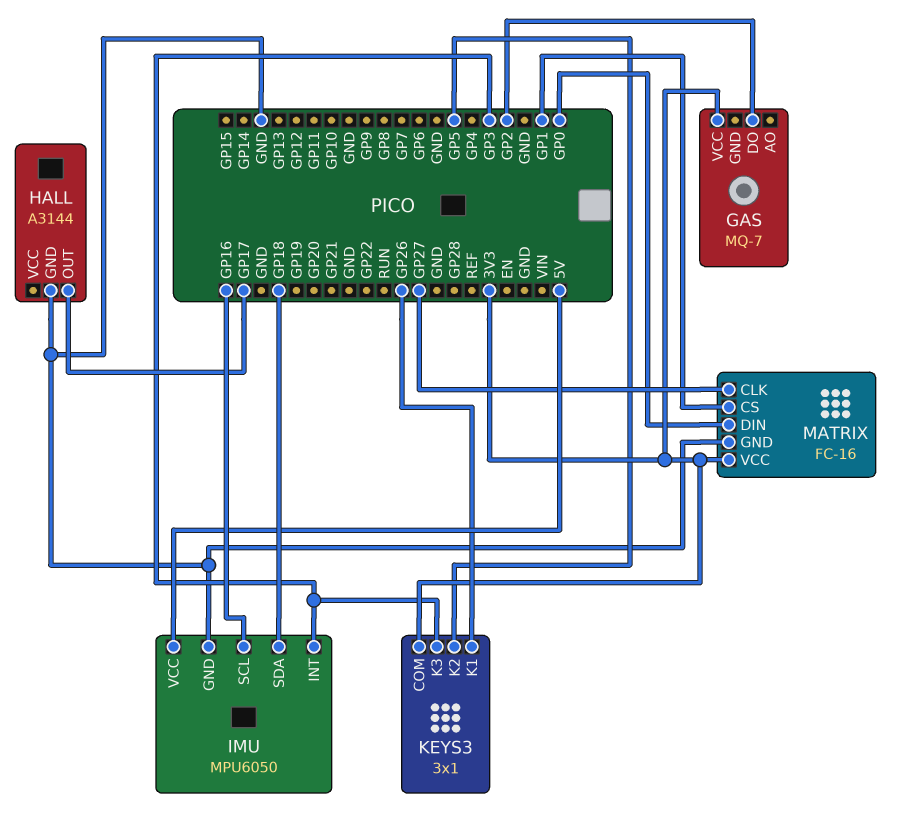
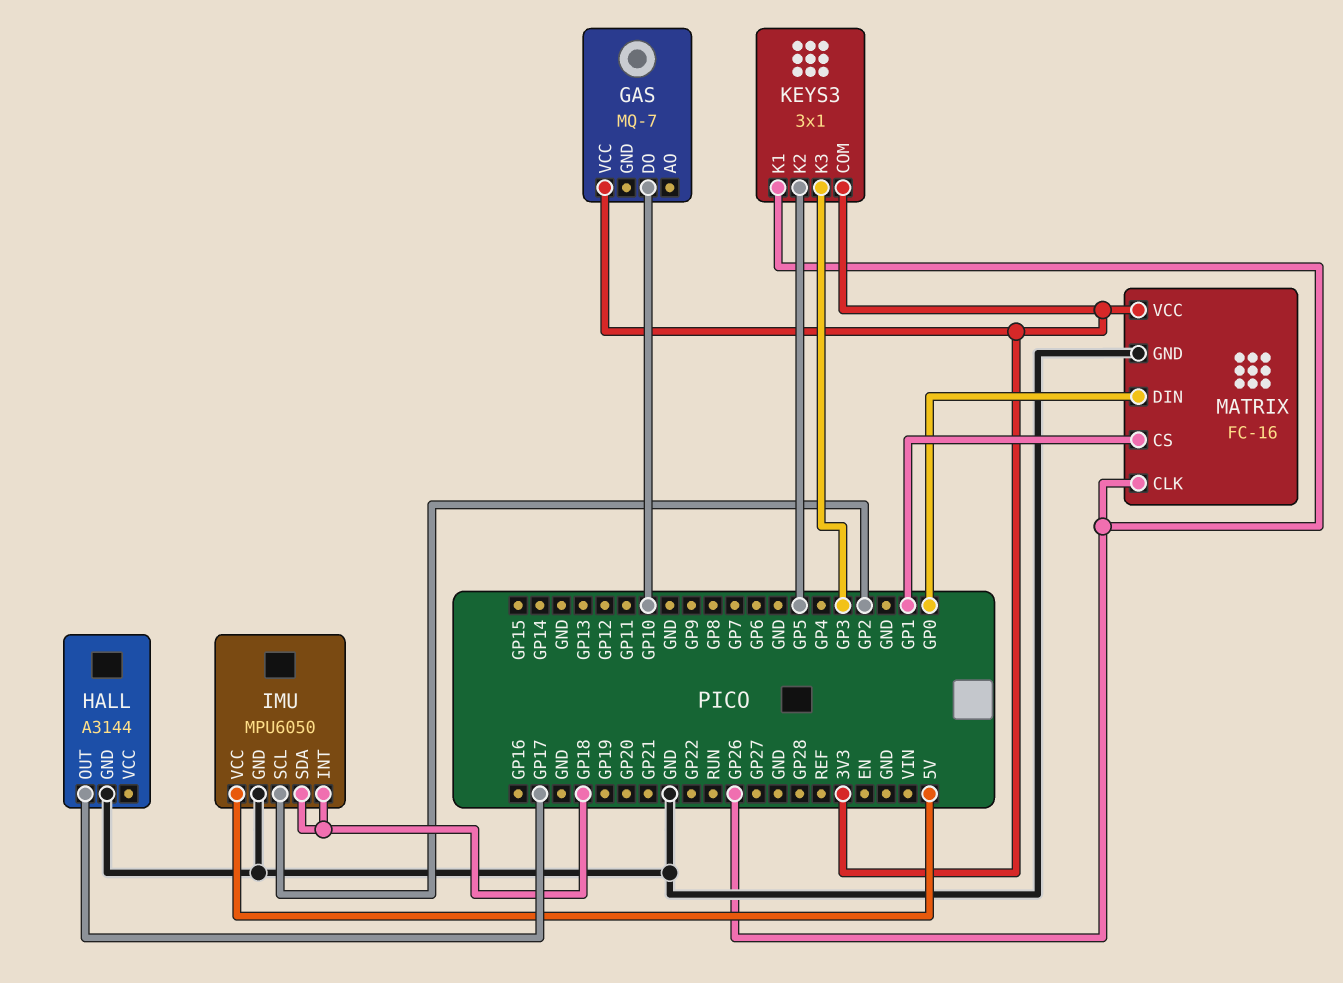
GAS pin DO: GP2 -> GP10
IMU pin INT: GP3 -> GP18
IMU pin SCL: GP16 -> GP2
MATRIX pin CLK: GP27 -> GP26

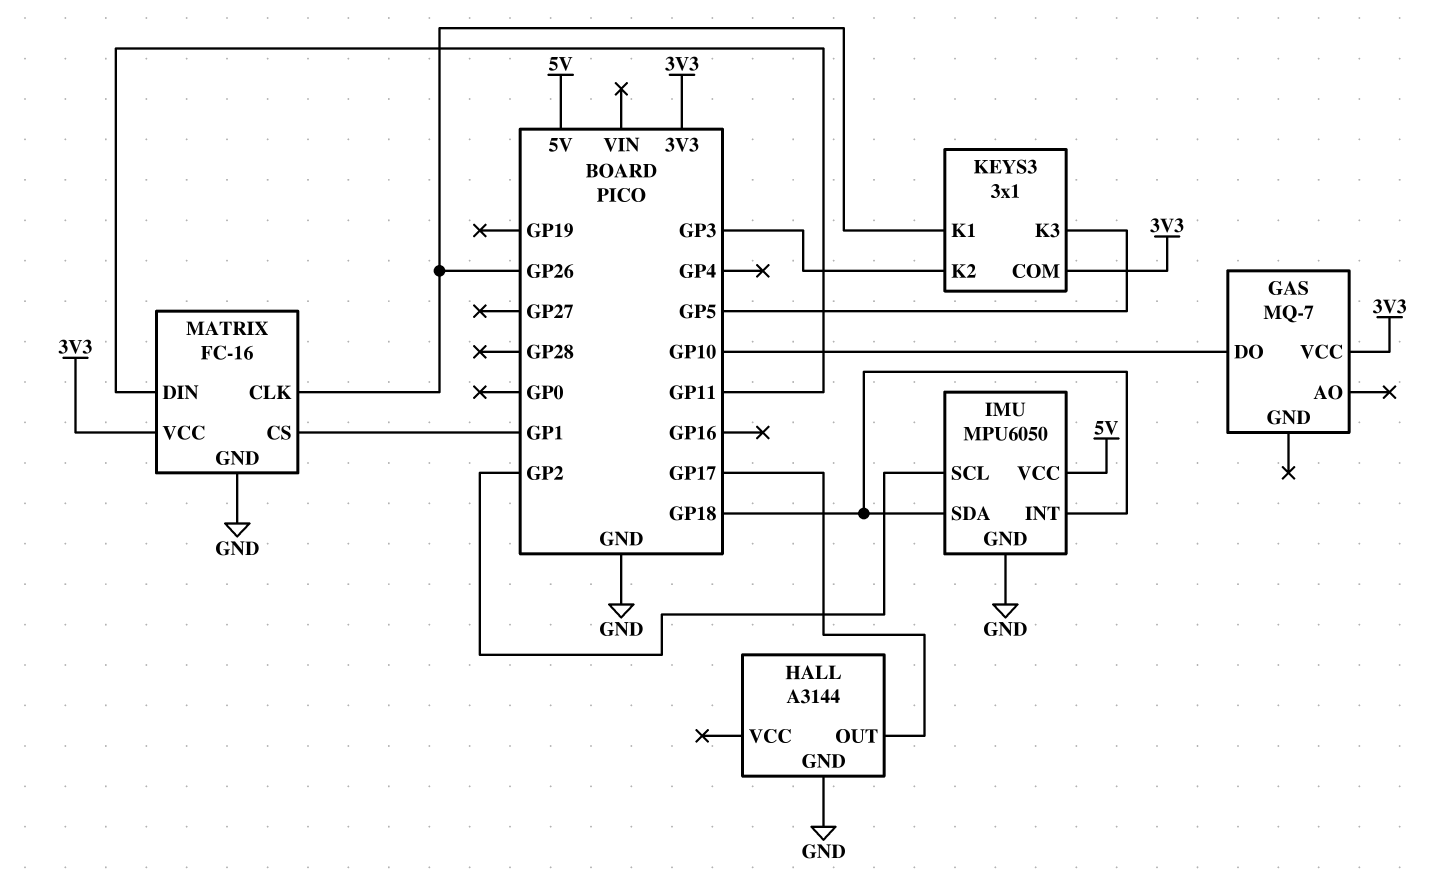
KEYS3 pin K2: GP5 -> GP3
KEYS3 pin K3: GP3 -> GP5
MATRIX pin DIN: GP0 -> GP11

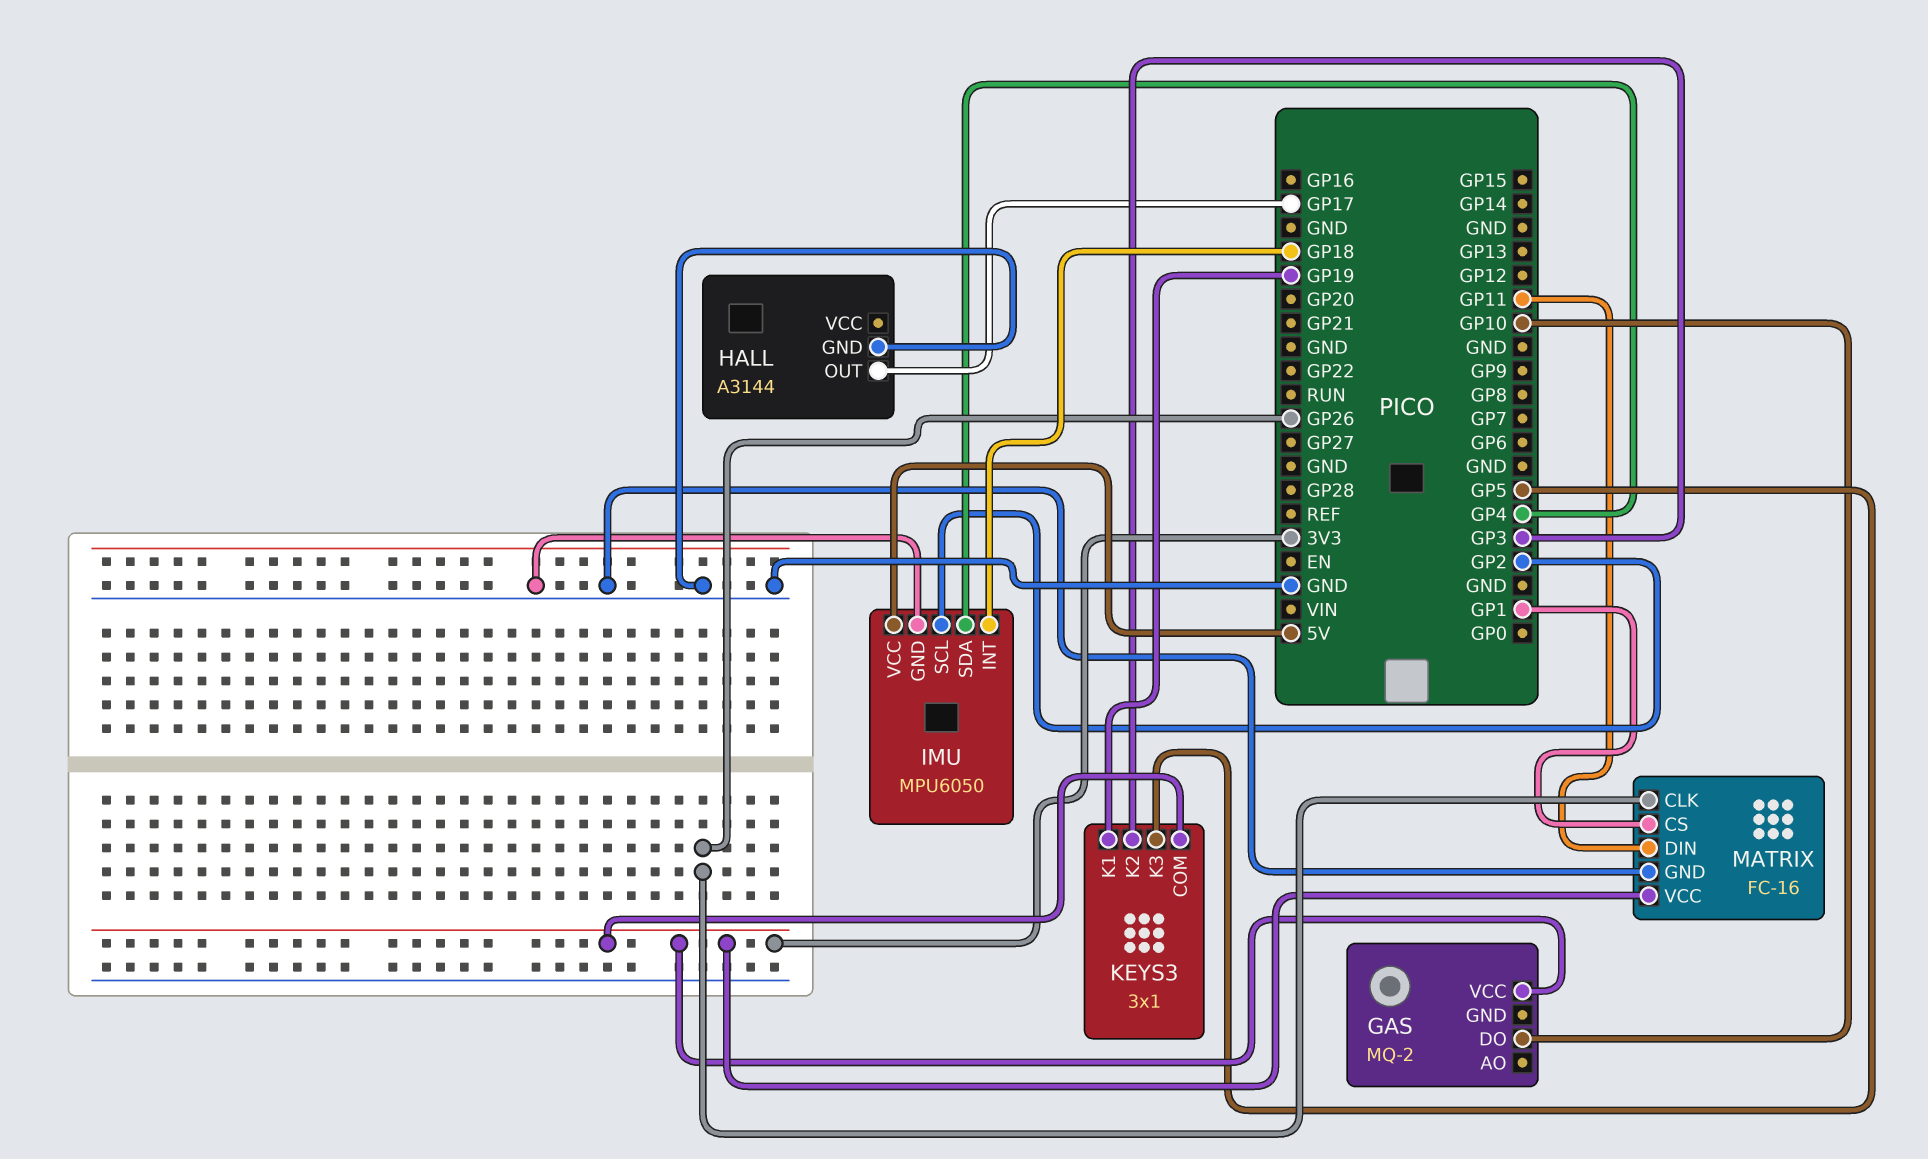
GAS: MQ-7 -> MQ-2
IMU pin SDA: GP18 -> GP4
KEYS3 pin K1: GP26 -> GP19

